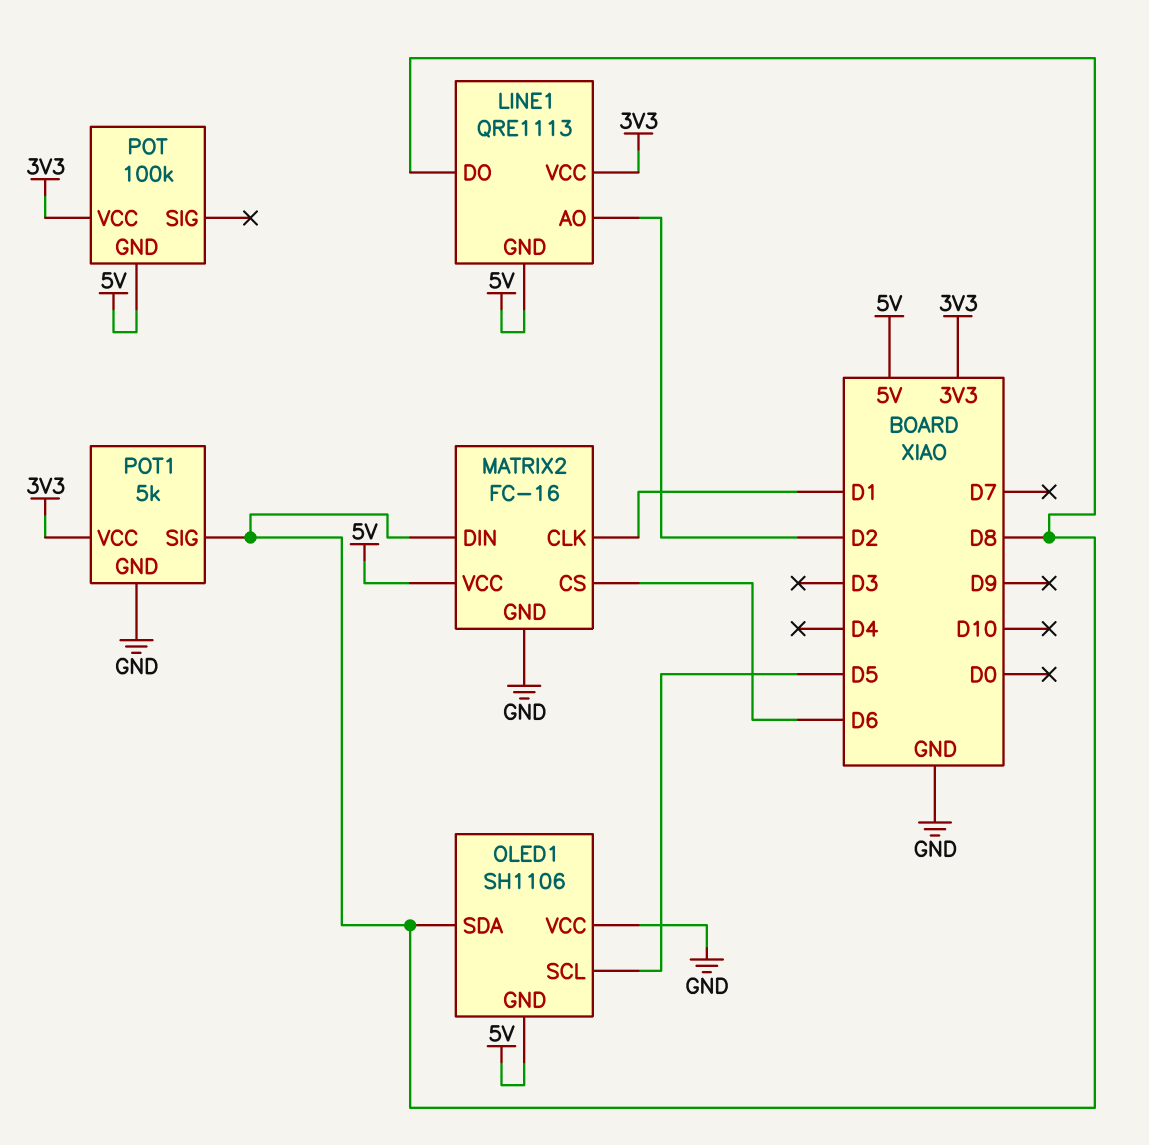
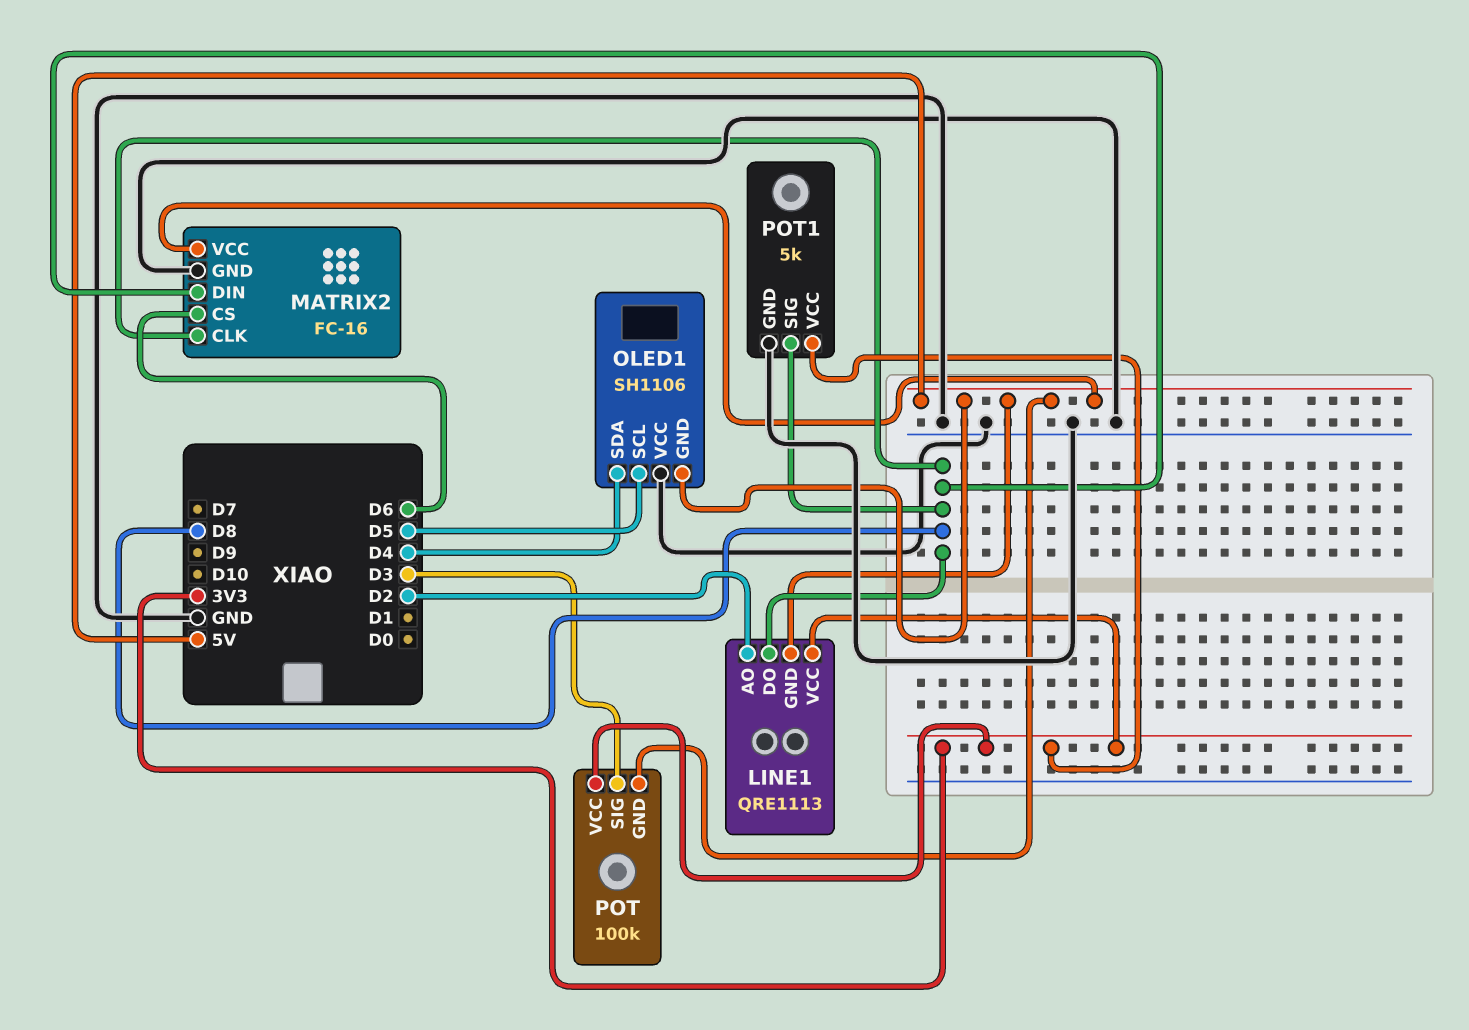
MATRIX2 pin CLK: D1 -> D8
OLED1 pin SDA: D8 -> D4
POT pin SIG: none -> D3

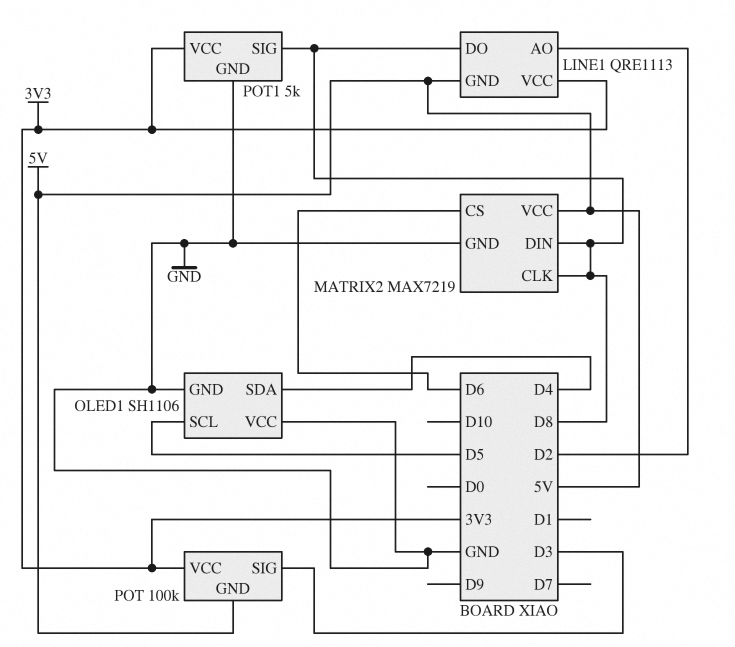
MATRIX2: FC-16 -> MAX7219
OLED1 pin GND: 5V -> GND

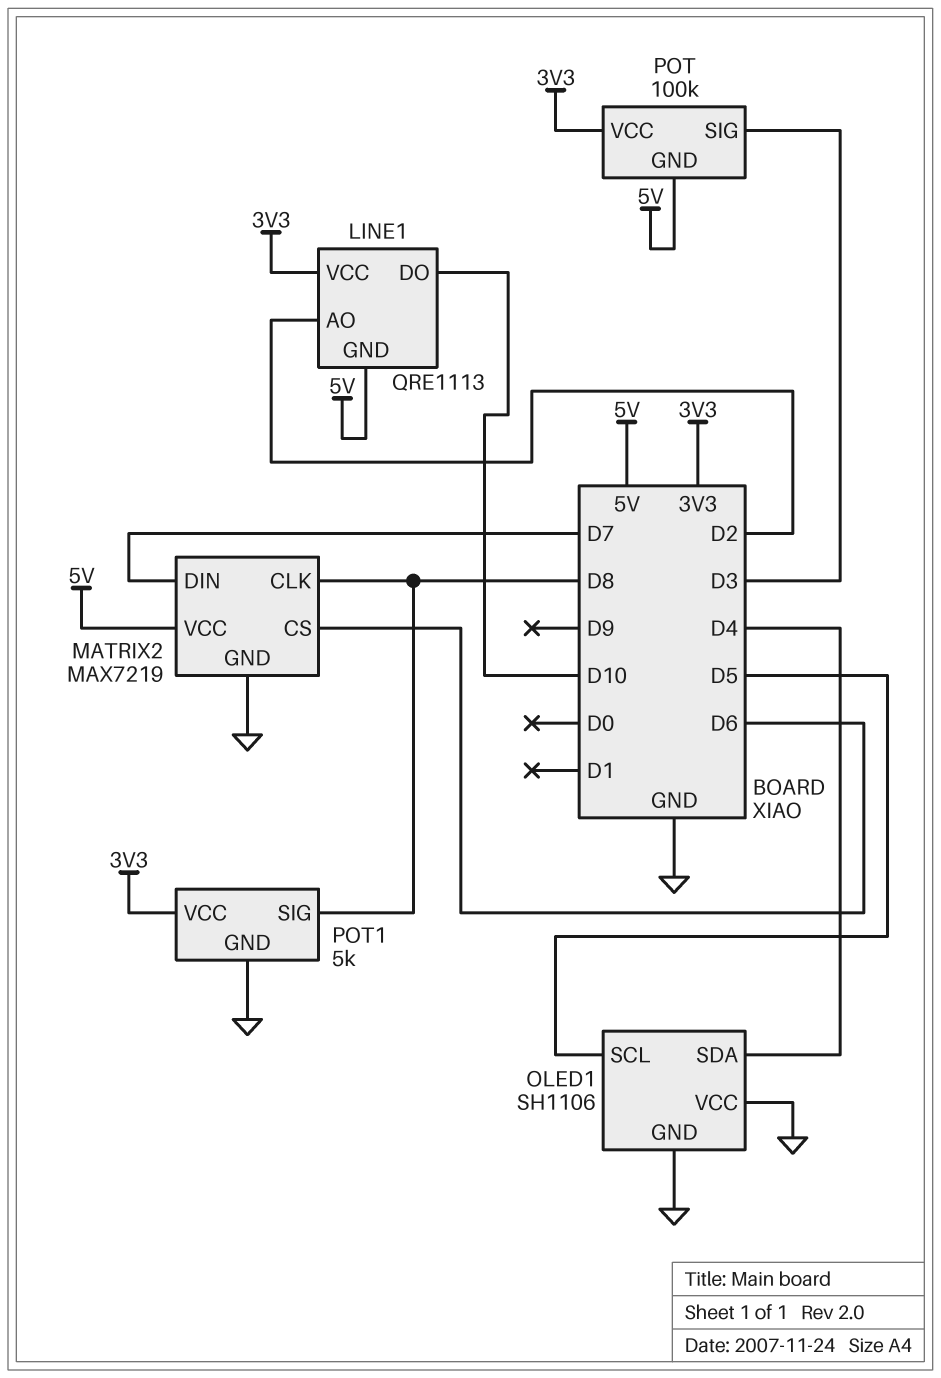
LINE1 pin DO: D8 -> D10
MATRIX2 pin DIN: D8 -> D7

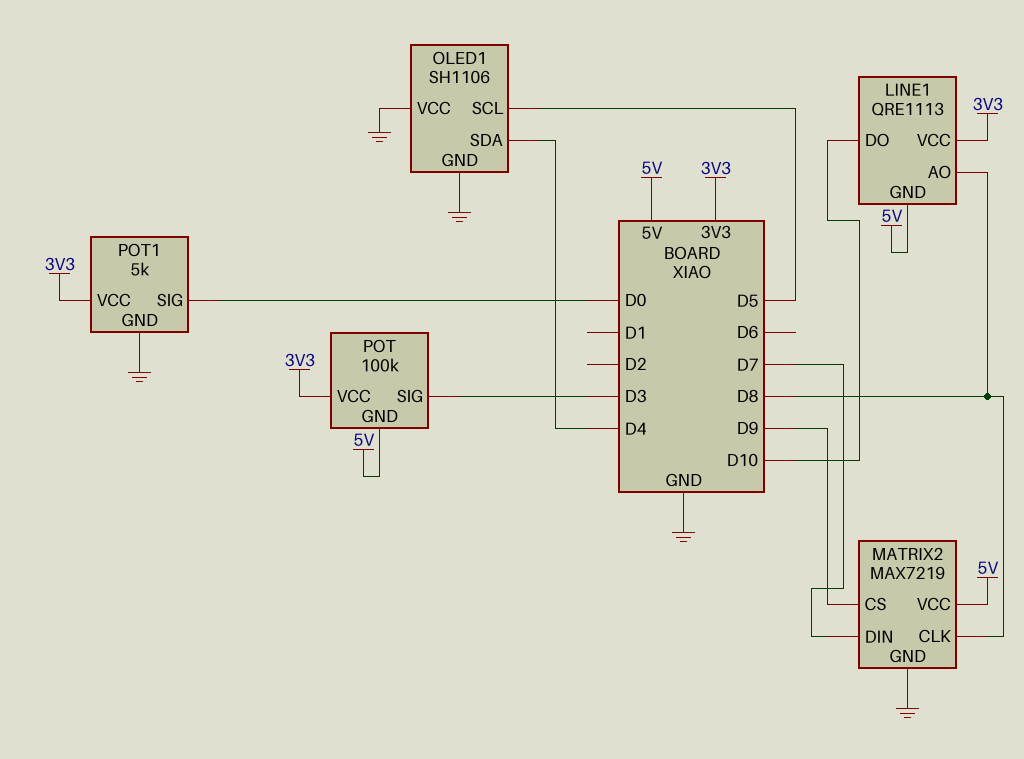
LINE1 pin AO: D2 -> D8
MATRIX2 pin CS: D6 -> D9
POT1 pin SIG: D8 -> D0

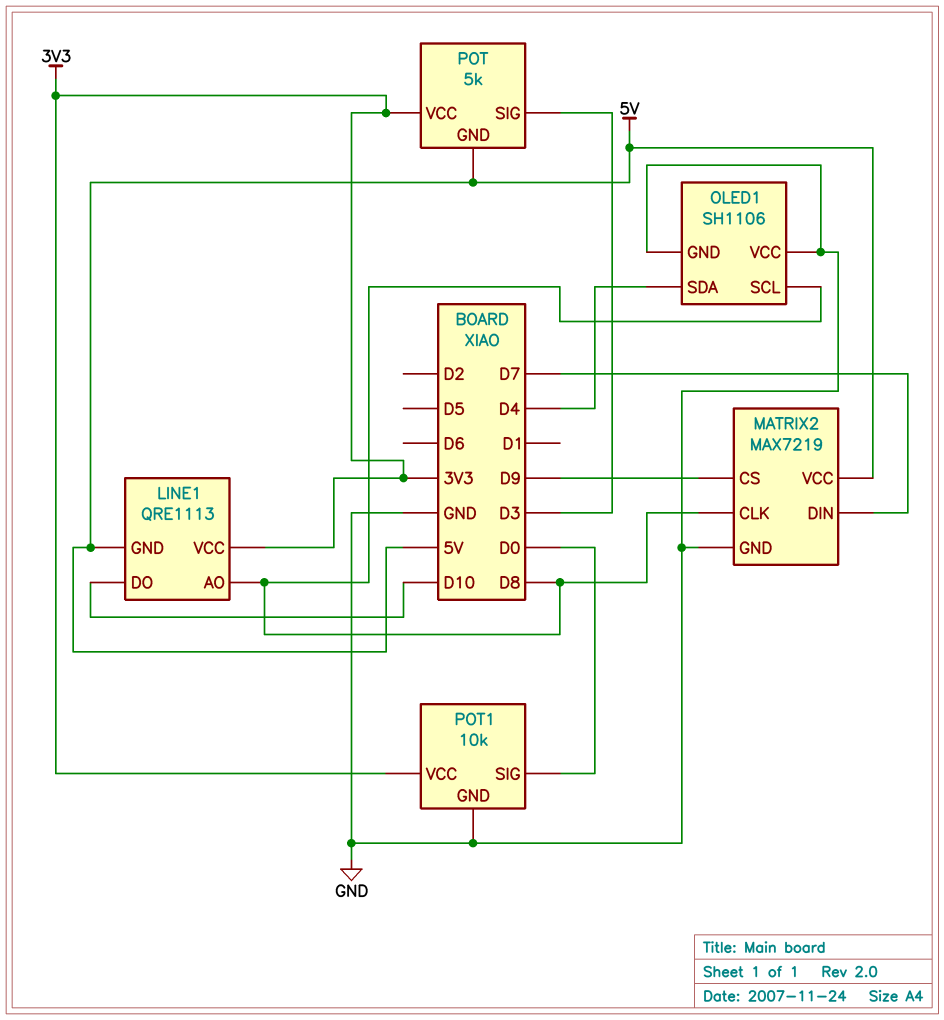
OLED1 pin SCL: D5 -> D8
POT: 100k -> 5k
POT1: 5k -> 10k

